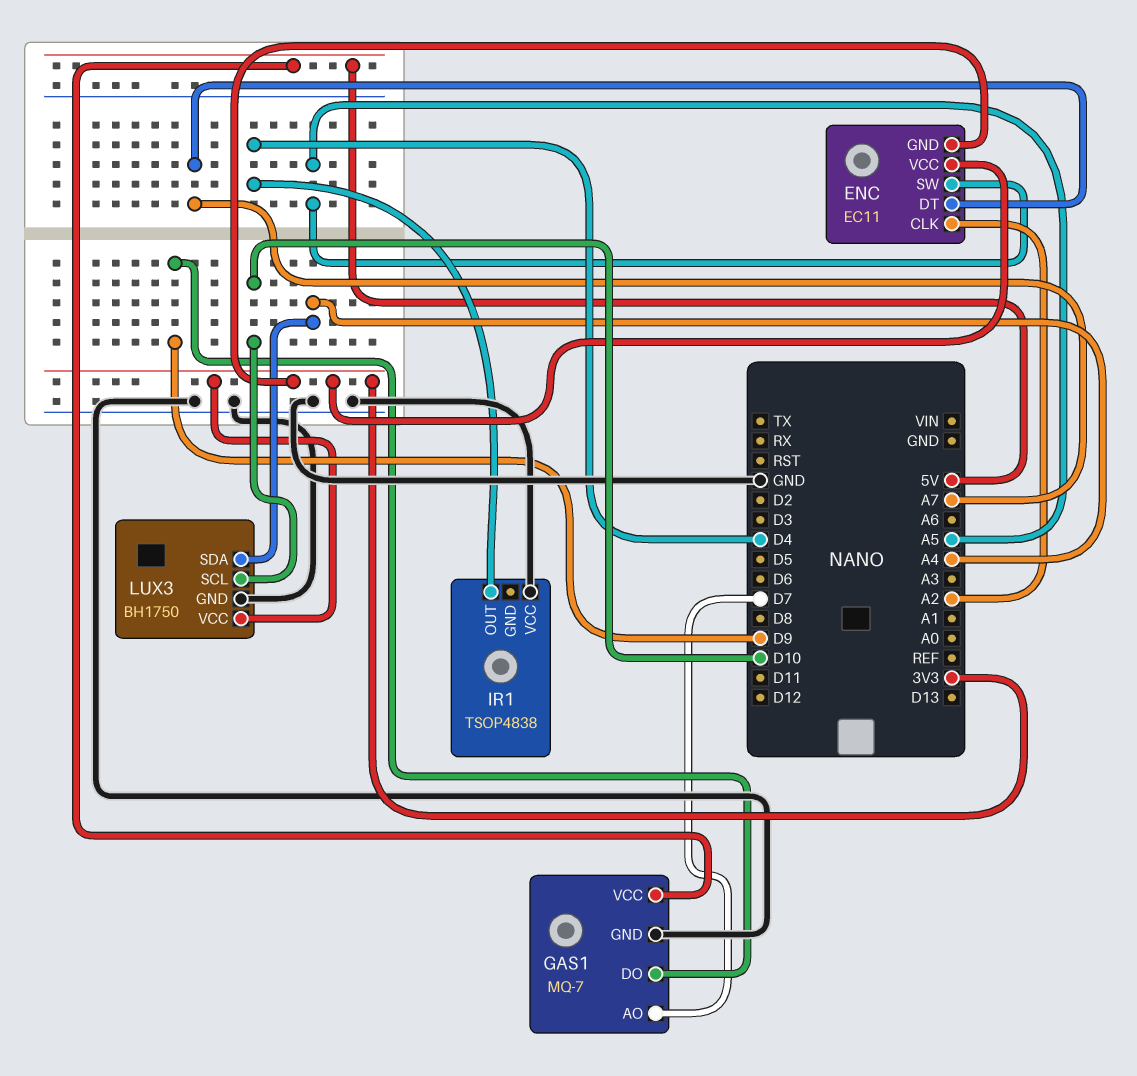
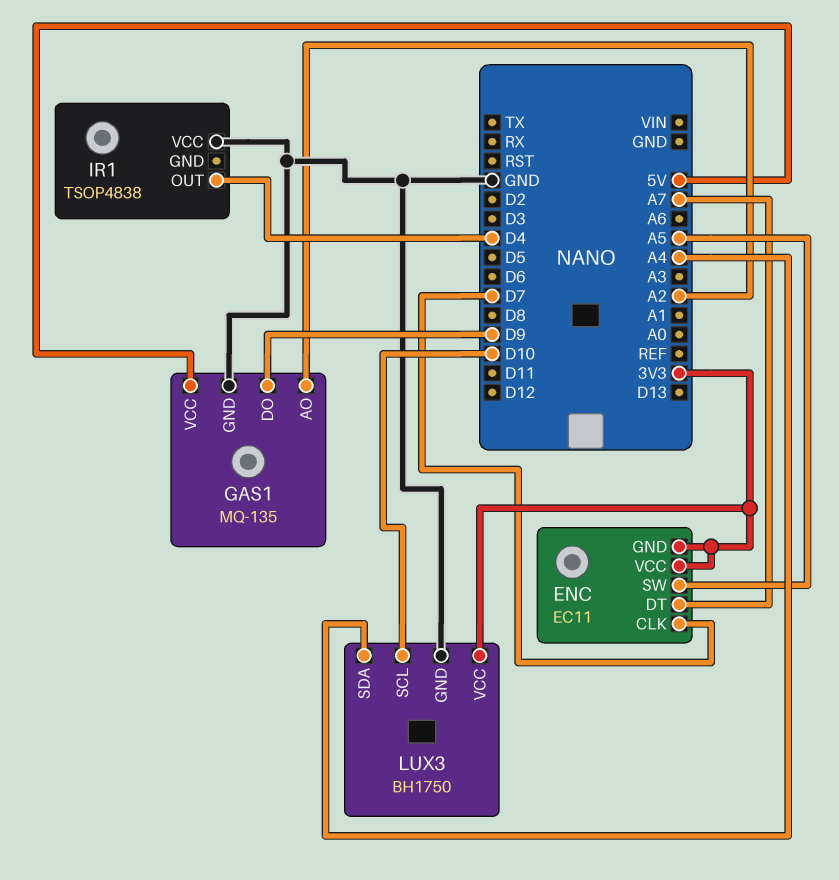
ENC pin CLK: A2 -> D7
GAS1: MQ-7 -> MQ-135
GAS1 pin AO: D7 -> A2

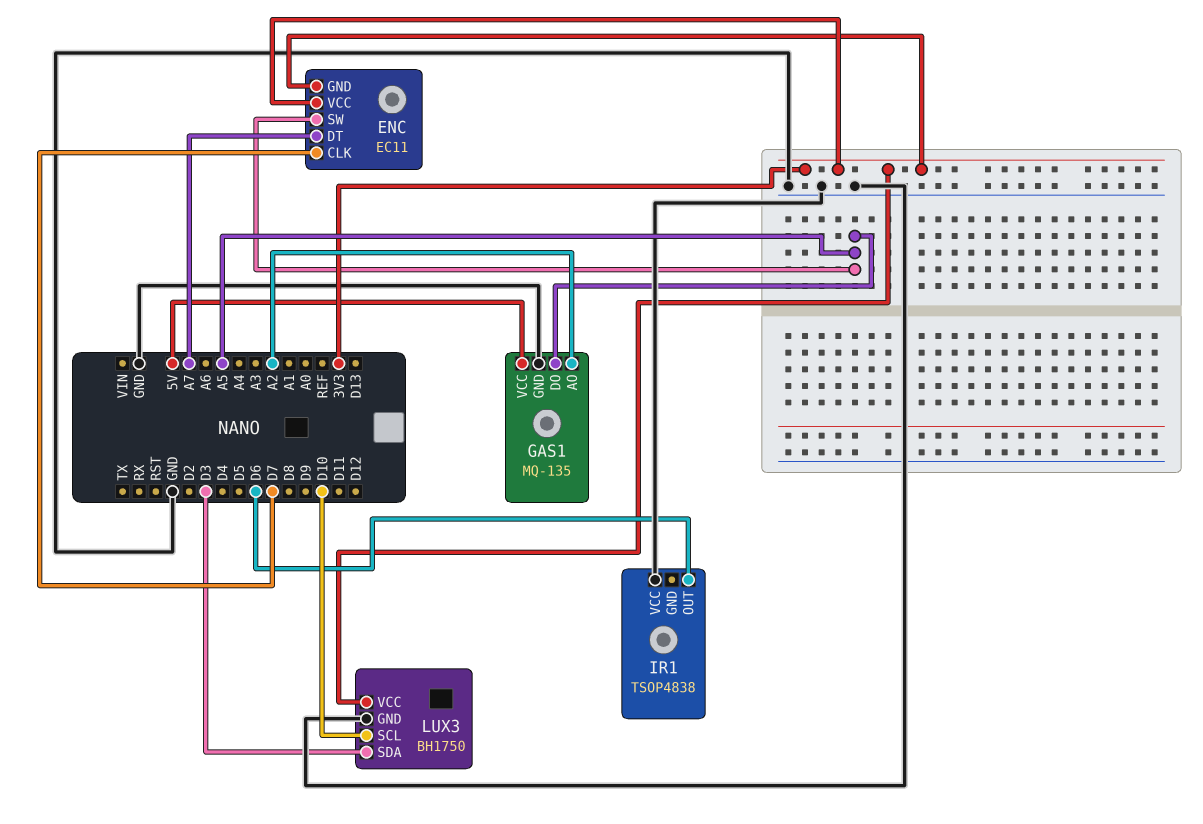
GAS1 pin DO: D9 -> A5
IR1 pin OUT: D4 -> D6
LUX3 pin SDA: A4 -> D3

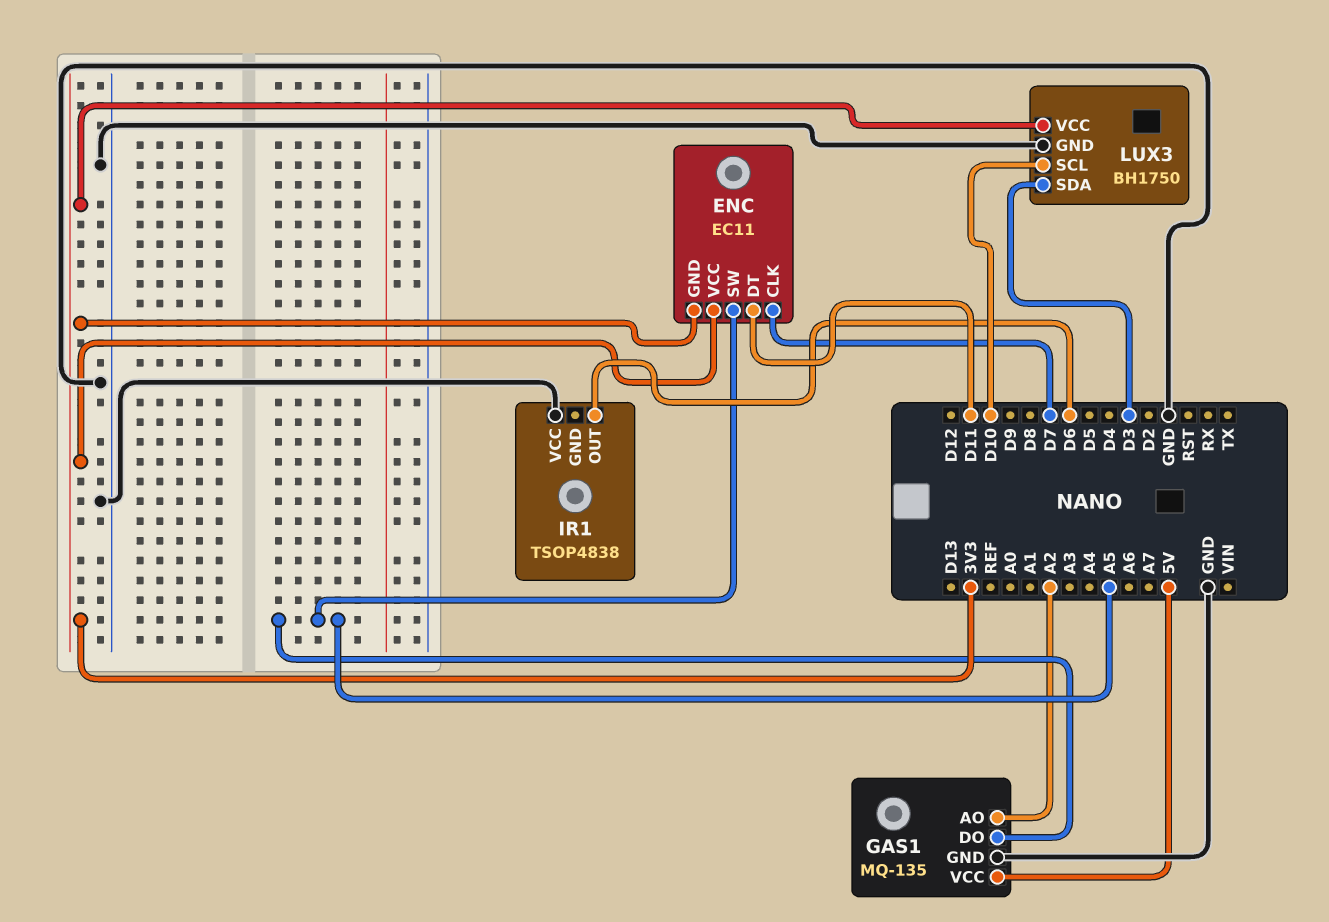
ENC pin DT: A7 -> D11

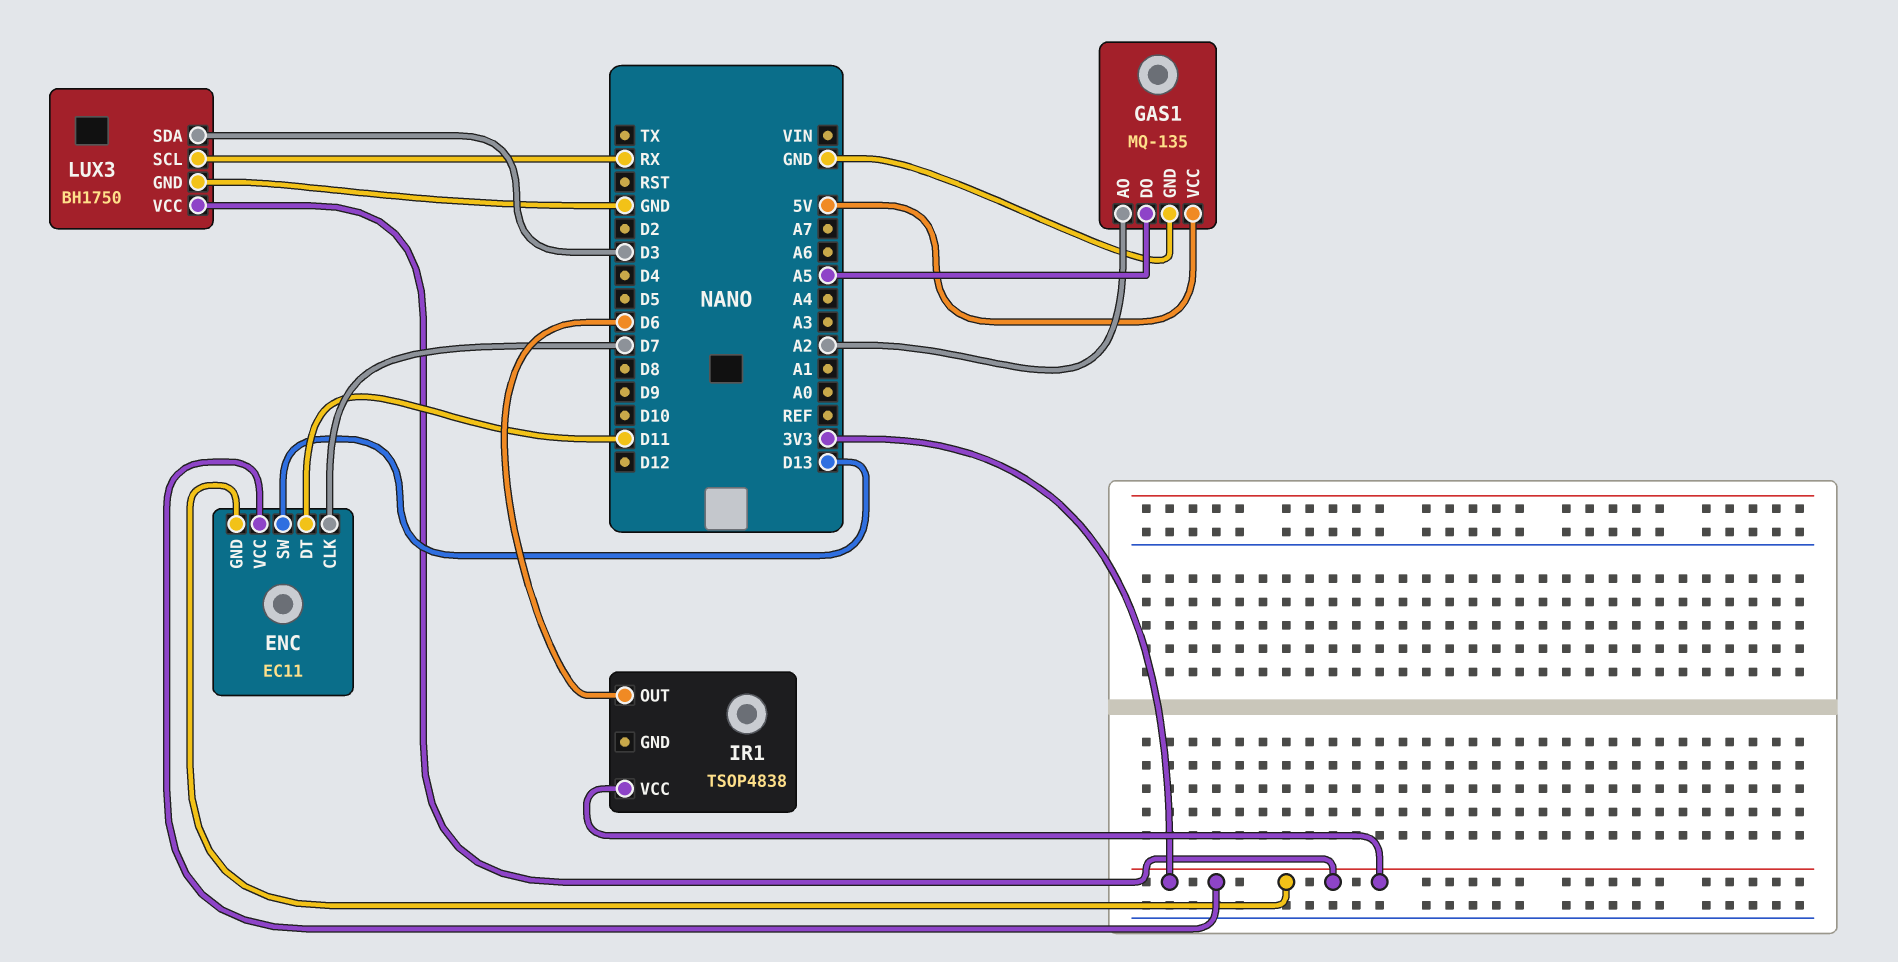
ENC pin SW: A5 -> D13
IR1 pin VCC: GND -> 3V3
LUX3 pin SCL: D10 -> RX

